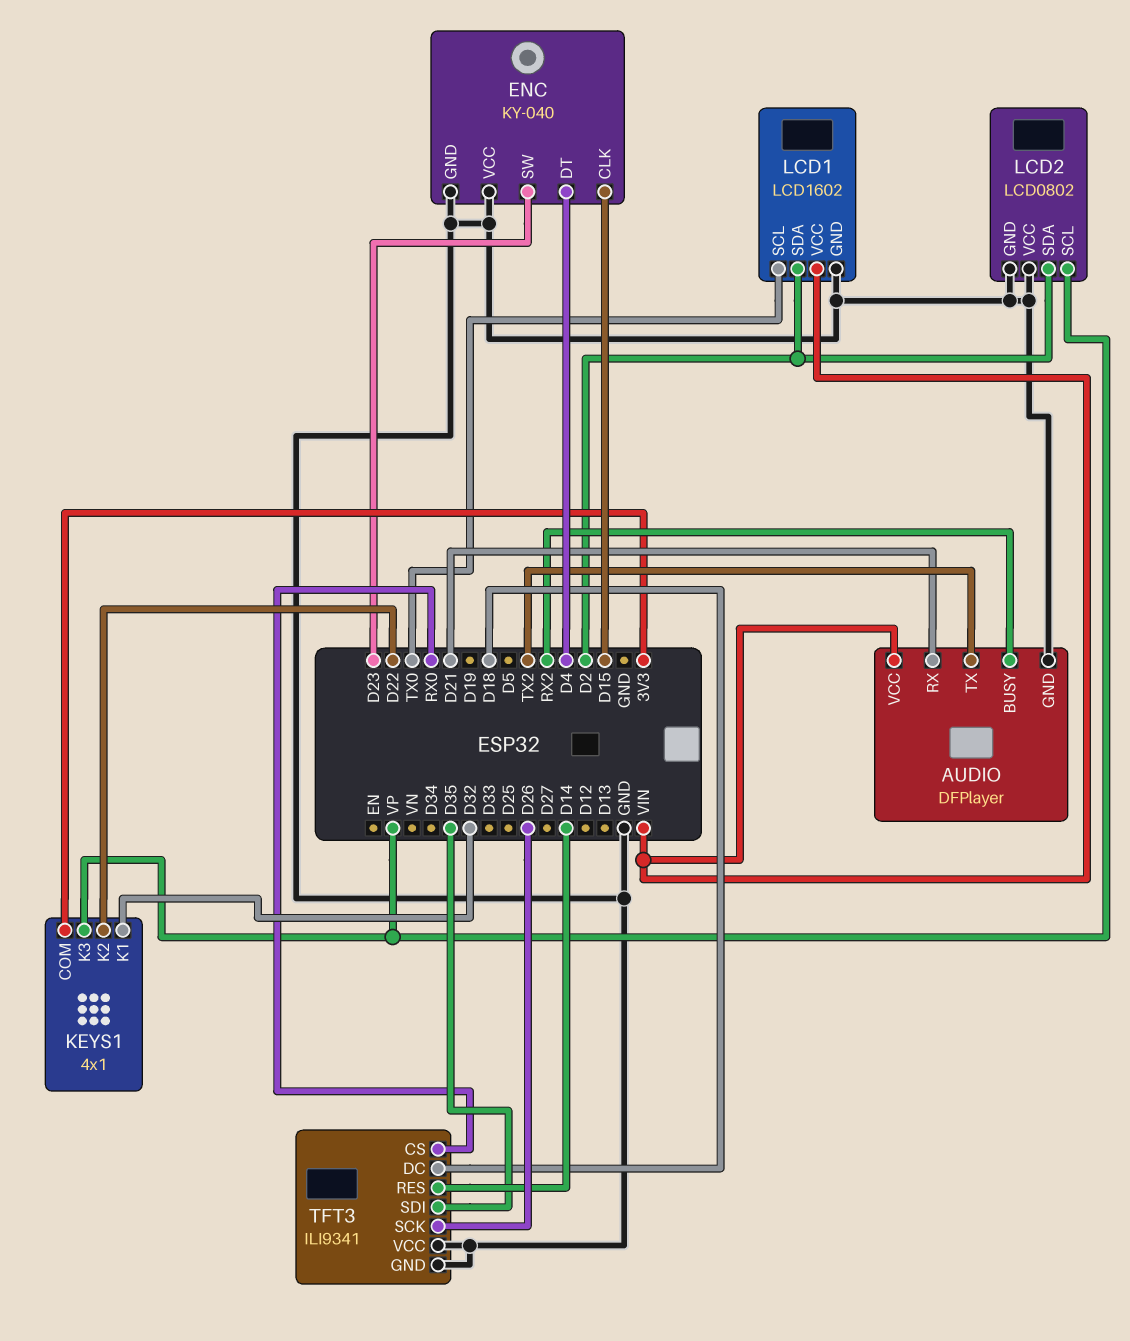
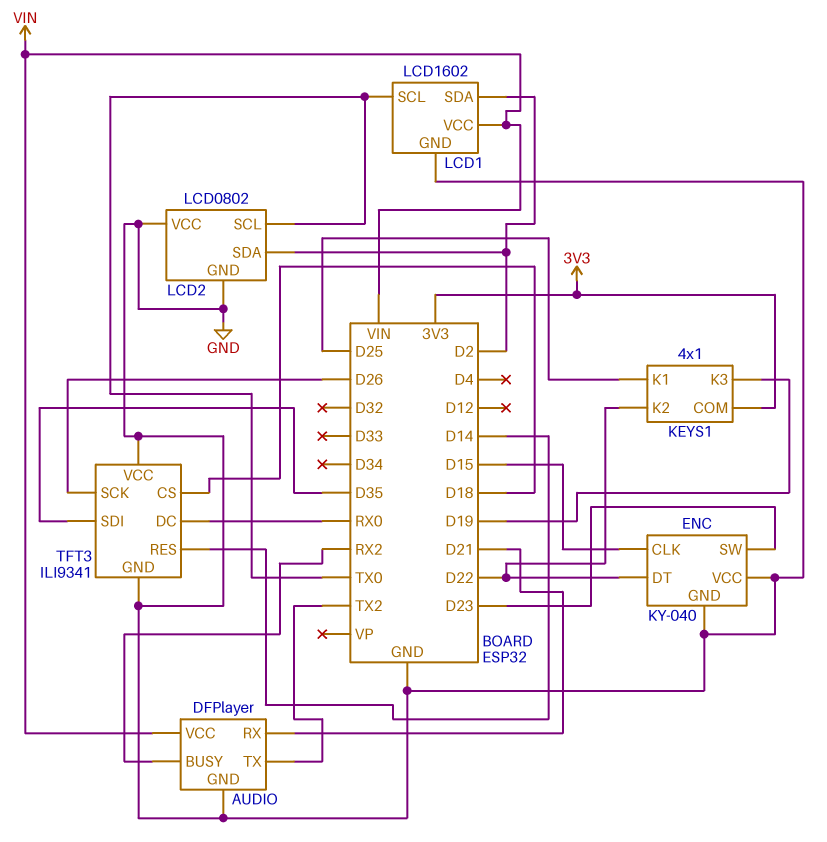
ENC pin DT: D4 -> D22
KEYS1 pin K1: D32 -> D25
KEYS1 pin K3: VP -> D19
LCD2 pin SCL: VP -> TX0
TFT3 pin CS: RX0 -> D18
TFT3 pin DC: D18 -> RX0

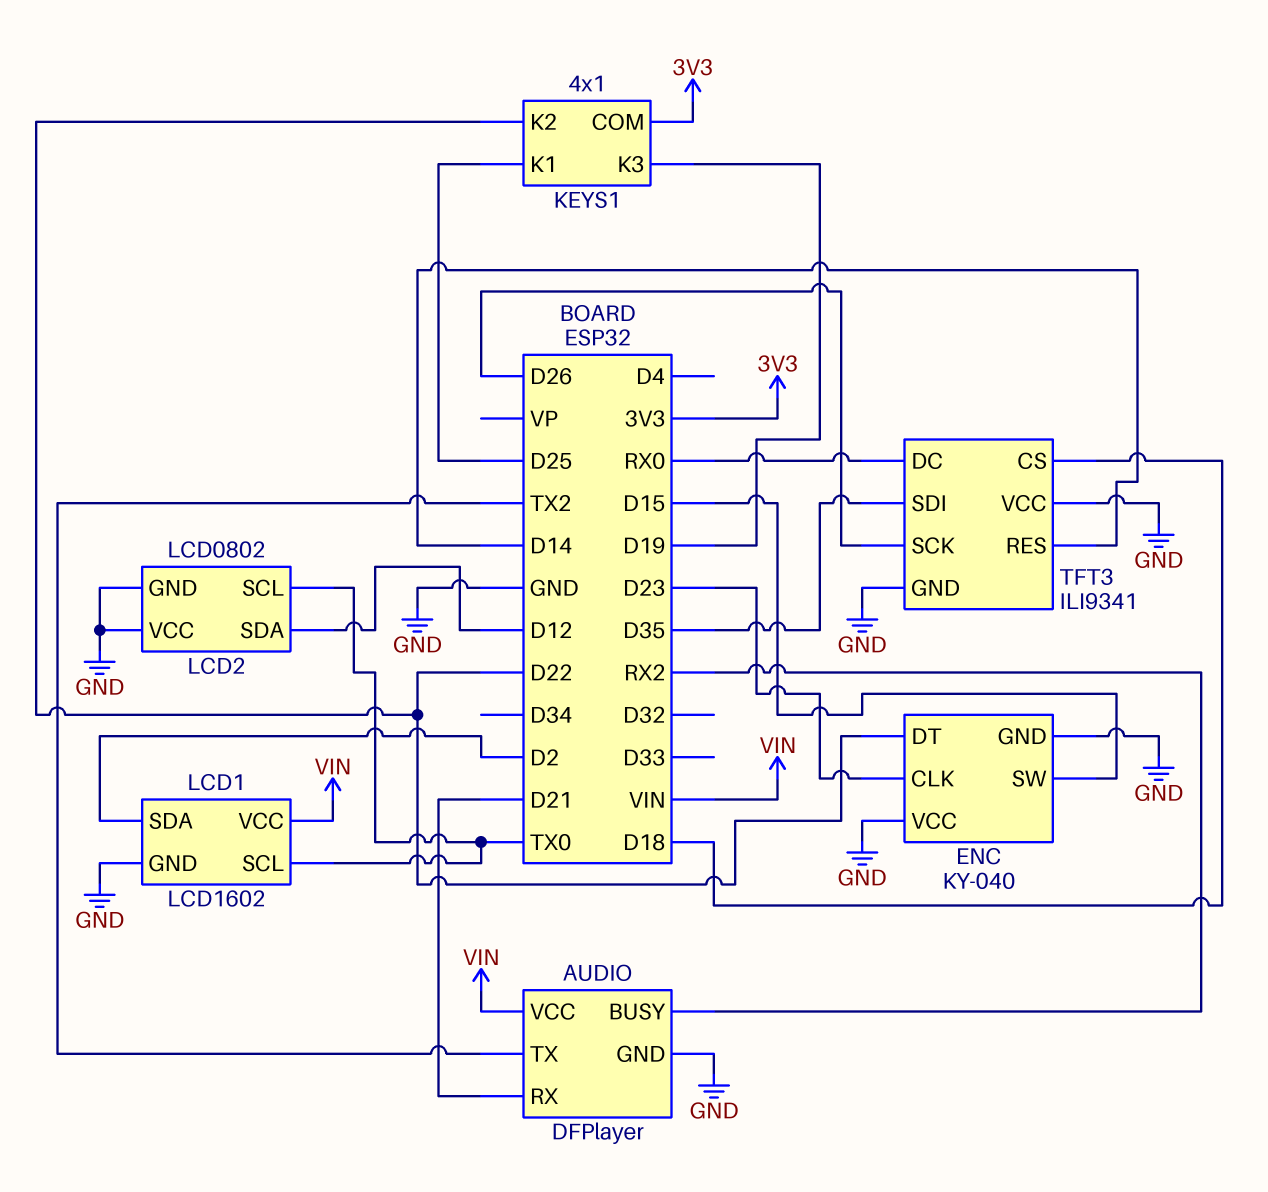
ENC pin CLK: D15 -> D23
ENC pin SW: D23 -> D15
LCD2 pin SDA: D2 -> D12

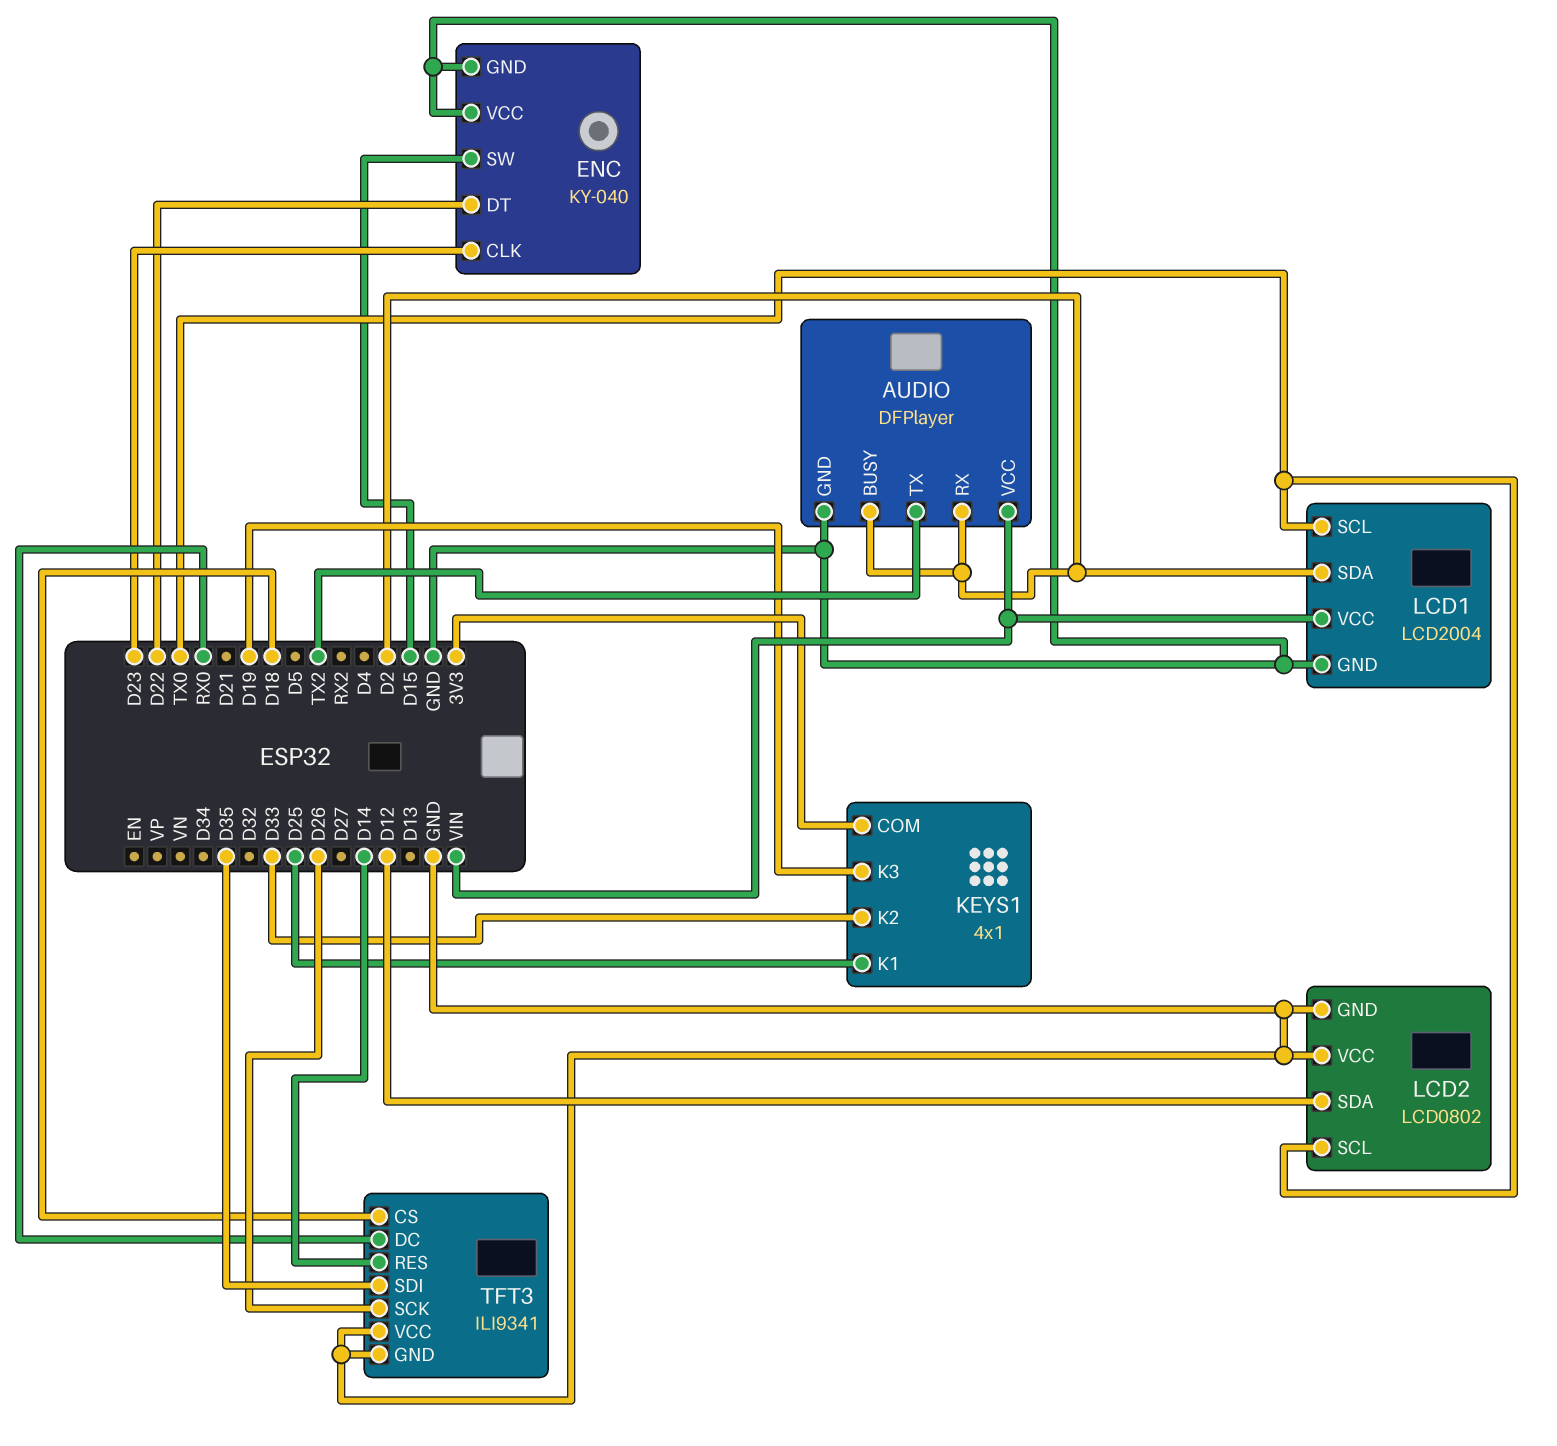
AUDIO pin BUSY: RX2 -> D2
AUDIO pin RX: D21 -> D2
KEYS1 pin K2: D22 -> D33
LCD1: LCD1602 -> LCD2004

